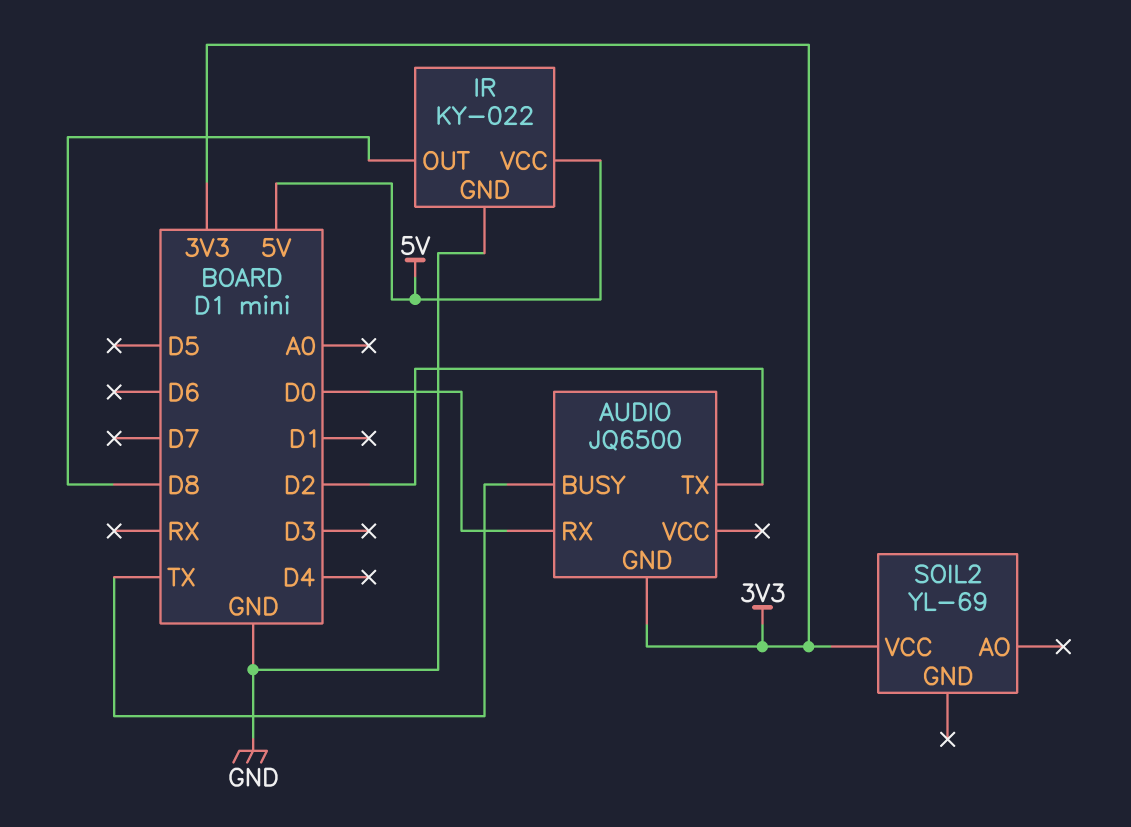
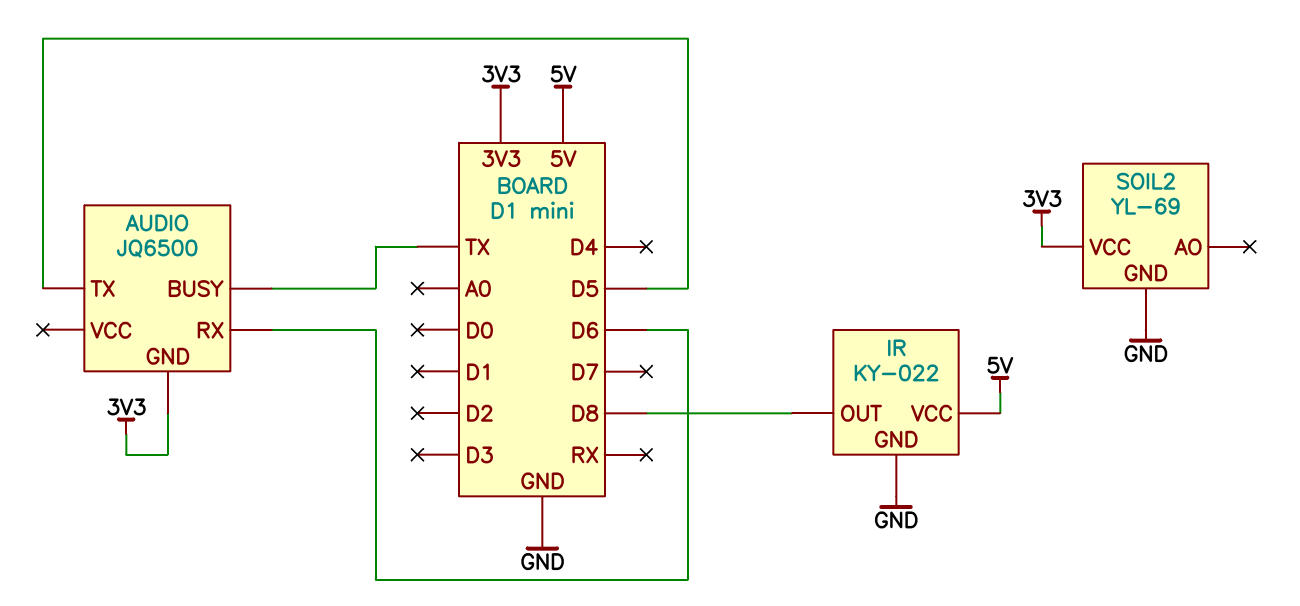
AUDIO pin RX: D0 -> D6
AUDIO pin TX: D2 -> D5
SOIL2 pin GND: none -> GND

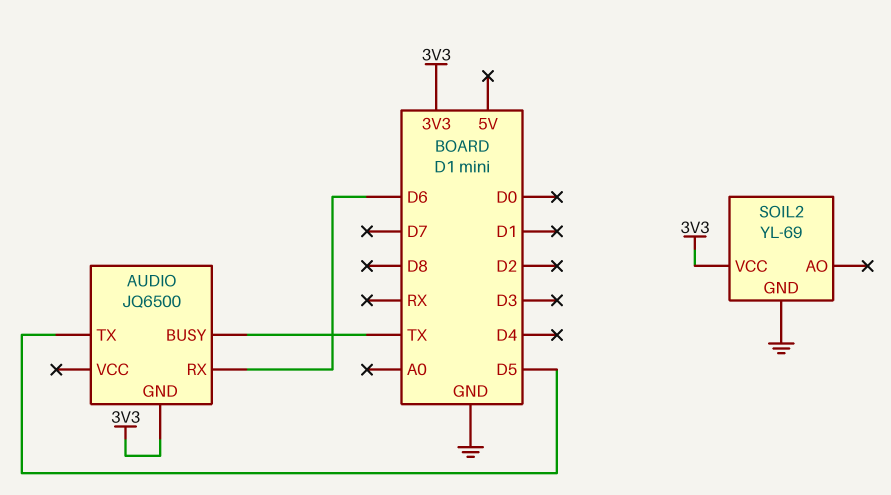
IR: KY-022 -> none
IR pin GND: GND -> none
IR pin OUT: D8 -> none
IR pin VCC: 5V -> none

